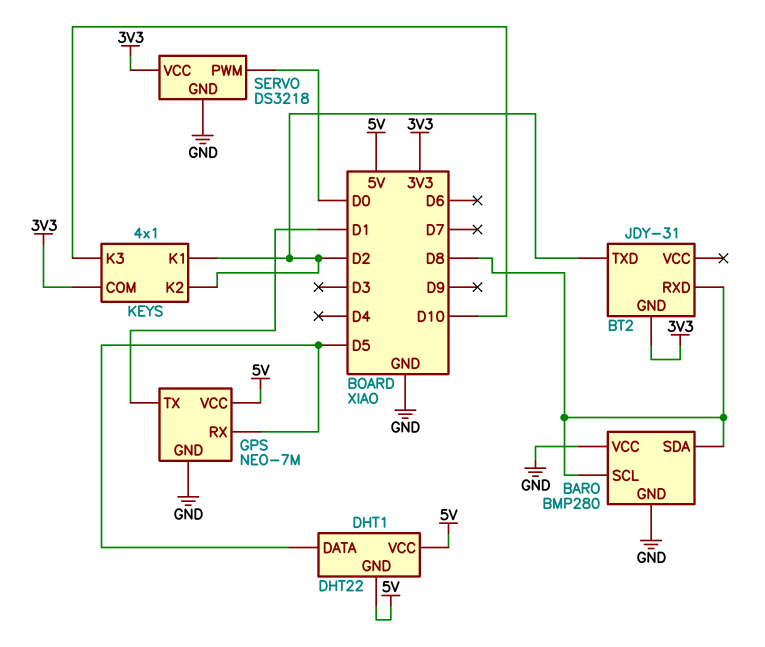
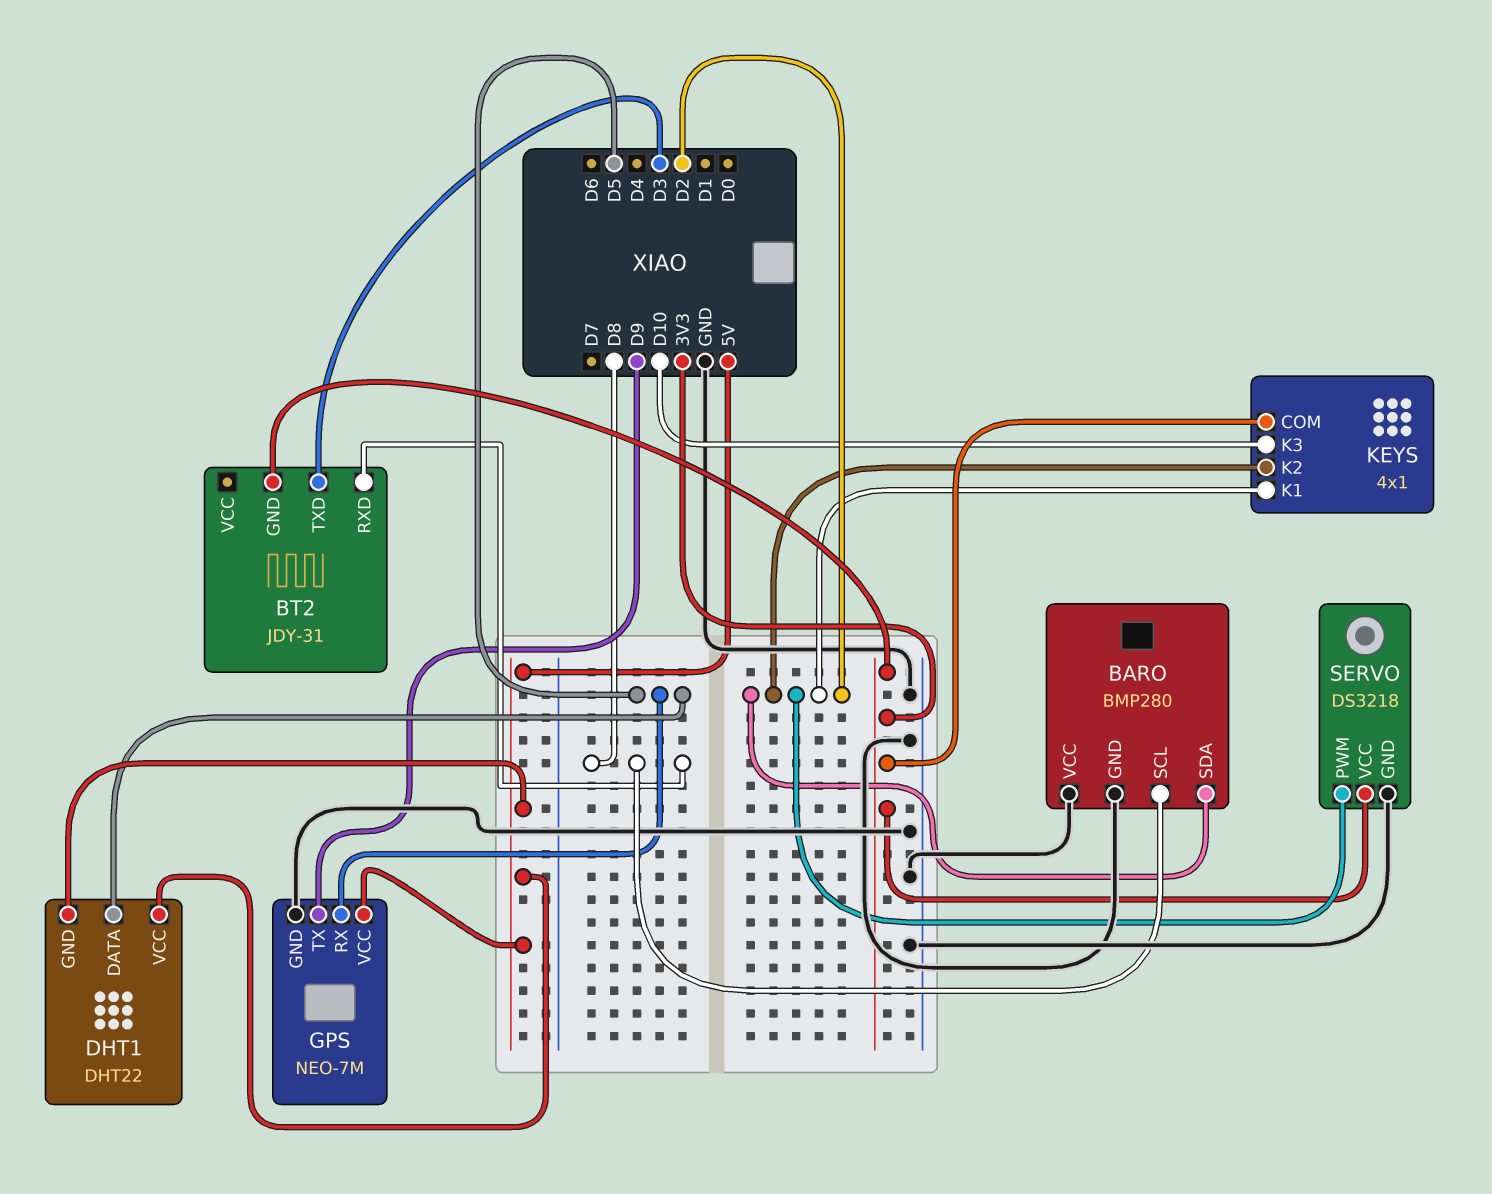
BARO pin SDA: D8 -> D2
BT2 pin TXD: D2 -> D3
GPS pin TX: D1 -> D9
SERVO pin PWM: D0 -> D2

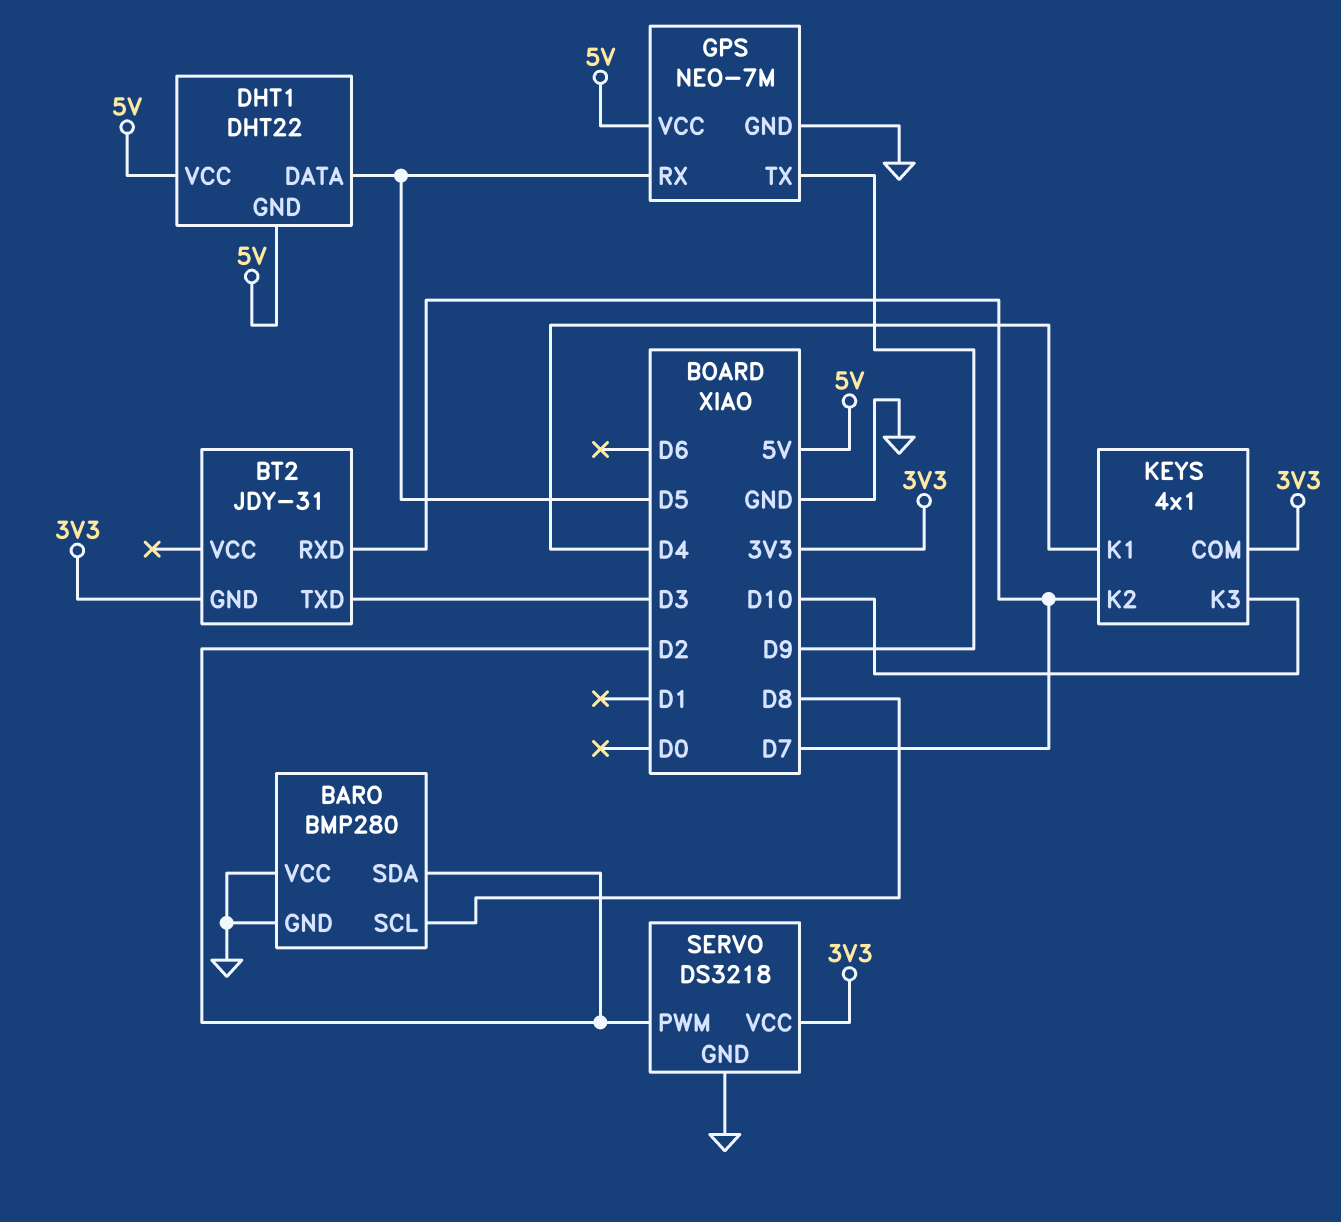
BT2 pin RXD: D8 -> D7
KEYS pin K1: D2 -> D4
KEYS pin K2: D2 -> D7

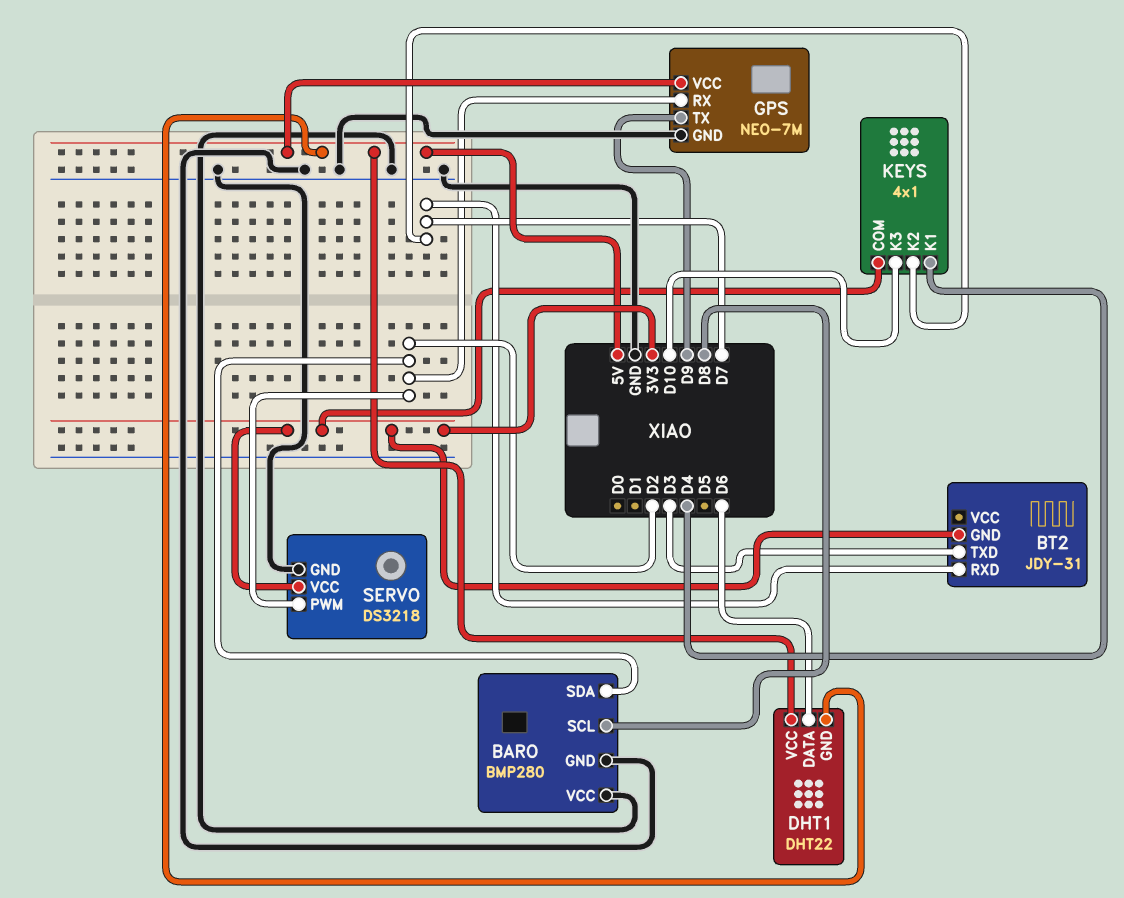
DHT1 pin DATA: D5 -> D6
GPS pin RX: D5 -> D2

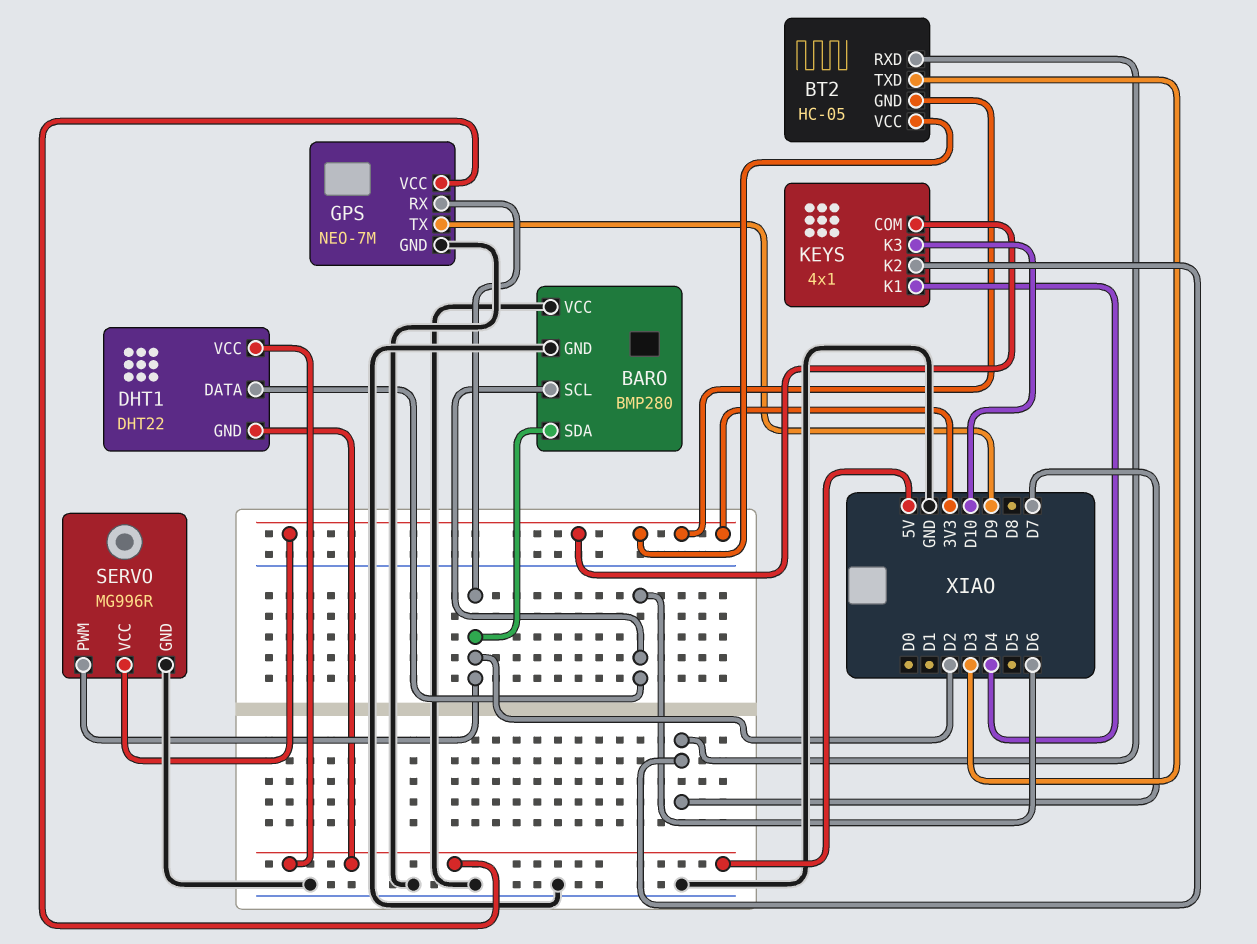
BARO pin SCL: D8 -> D6
BT2: JDY-31 -> HC-05
BT2 pin VCC: none -> 3V3
SERVO: DS3218 -> MG996R

